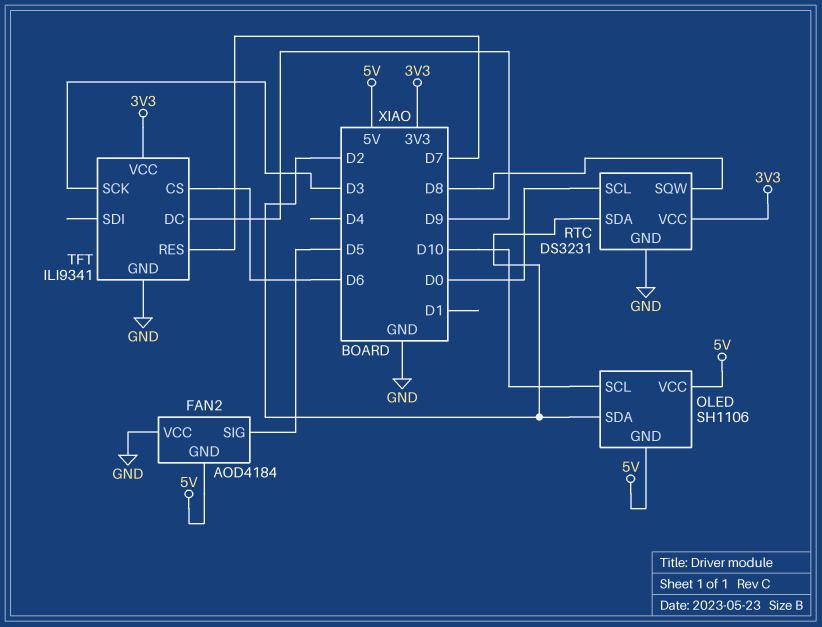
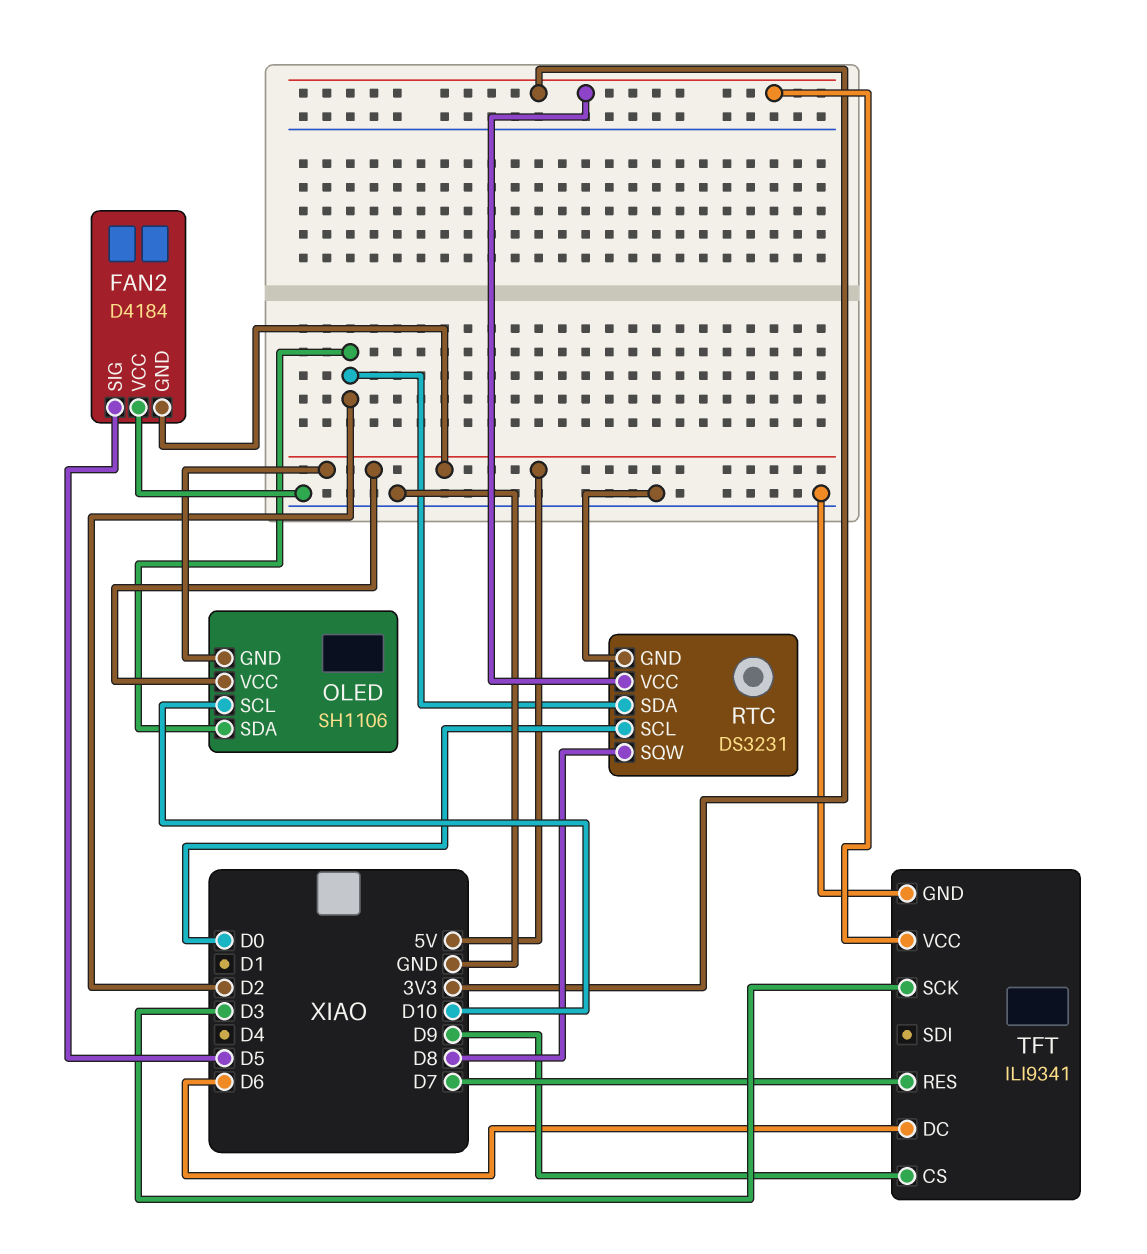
FAN2: AOD4184 -> D4184
TFT pin CS: D6 -> D9
TFT pin DC: D9 -> D6

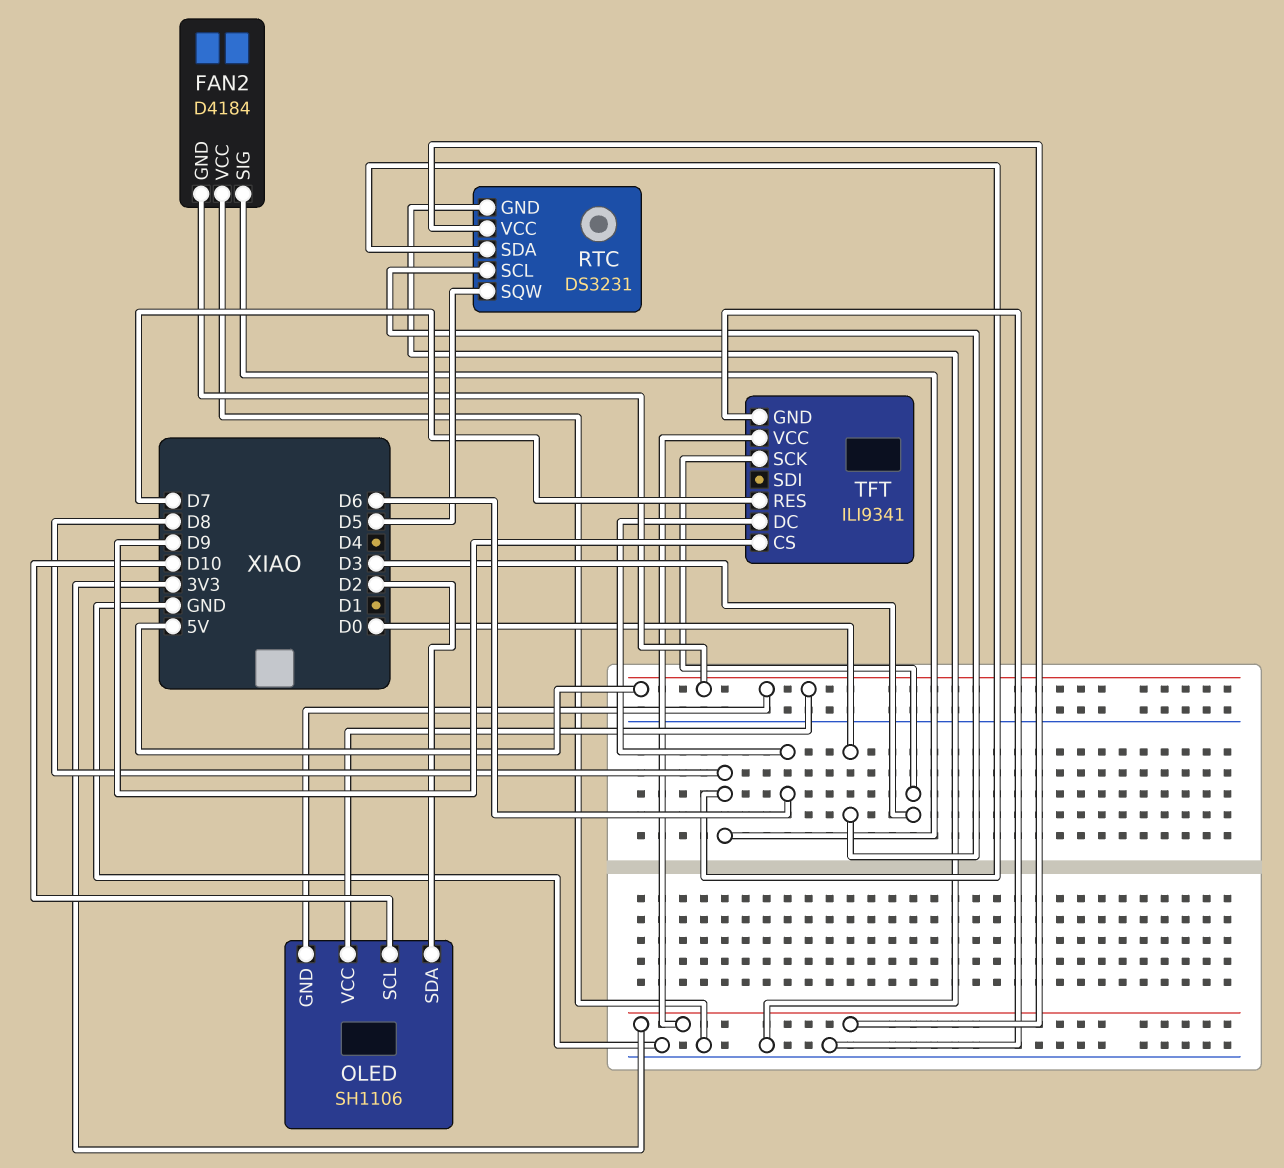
FAN2 pin SIG: D5 -> D8
RTC pin SDA: D2 -> D8
RTC pin SQW: D8 -> D5

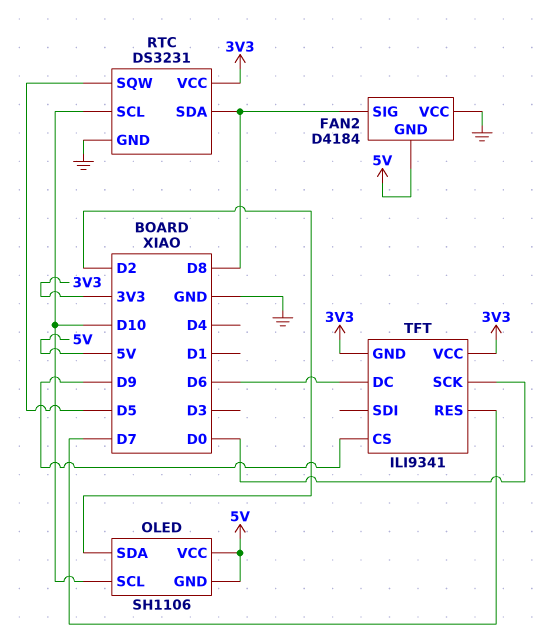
RTC pin SCL: D0 -> D10
TFT pin GND: GND -> 3V3
TFT pin SCK: D3 -> D0

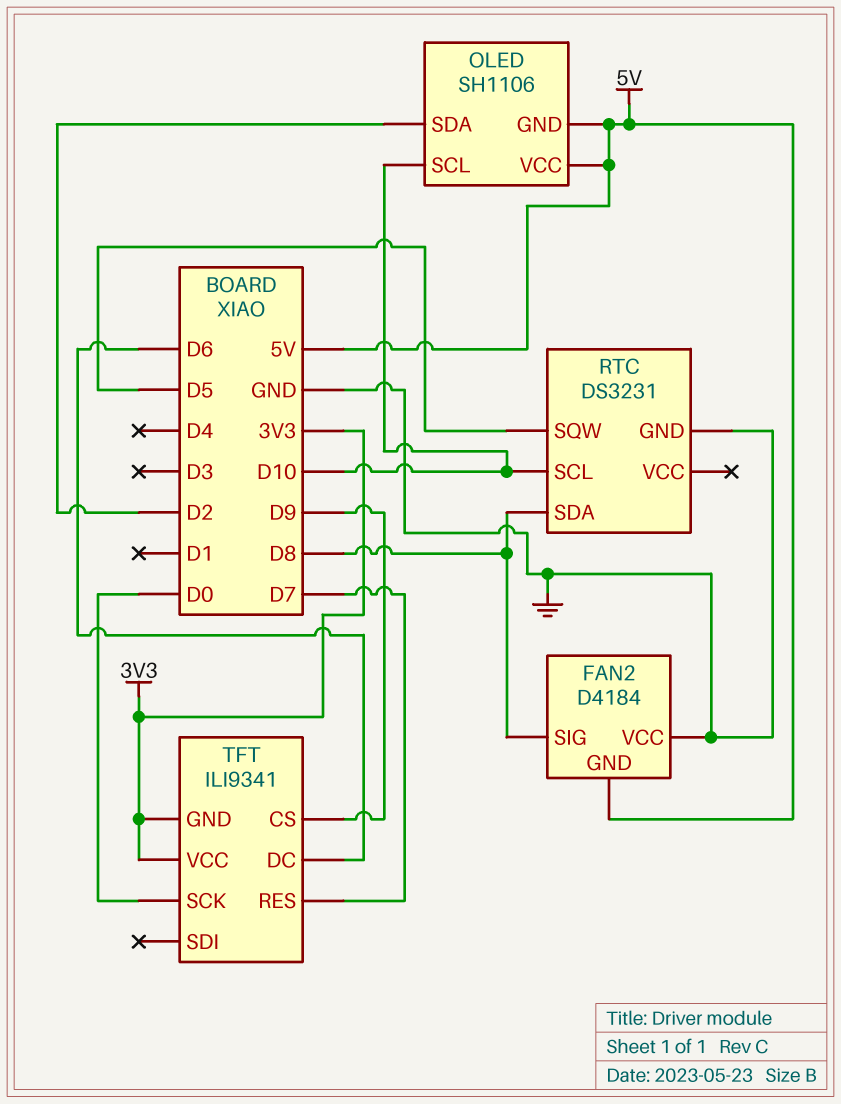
RTC pin VCC: 3V3 -> none

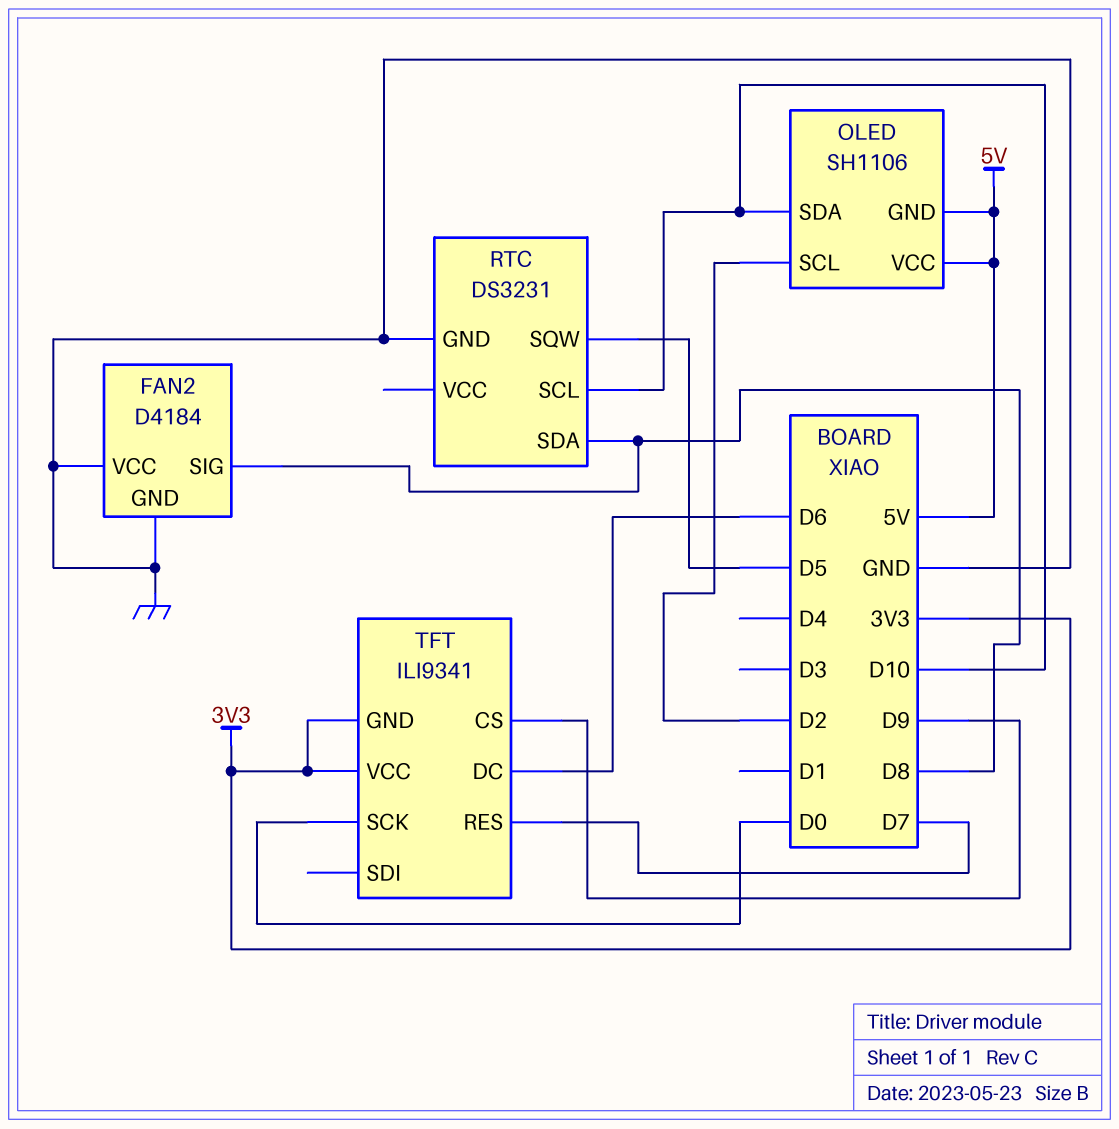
FAN2 pin GND: 5V -> GND
OLED pin SCL: D10 -> D2
OLED pin SDA: D2 -> D10

